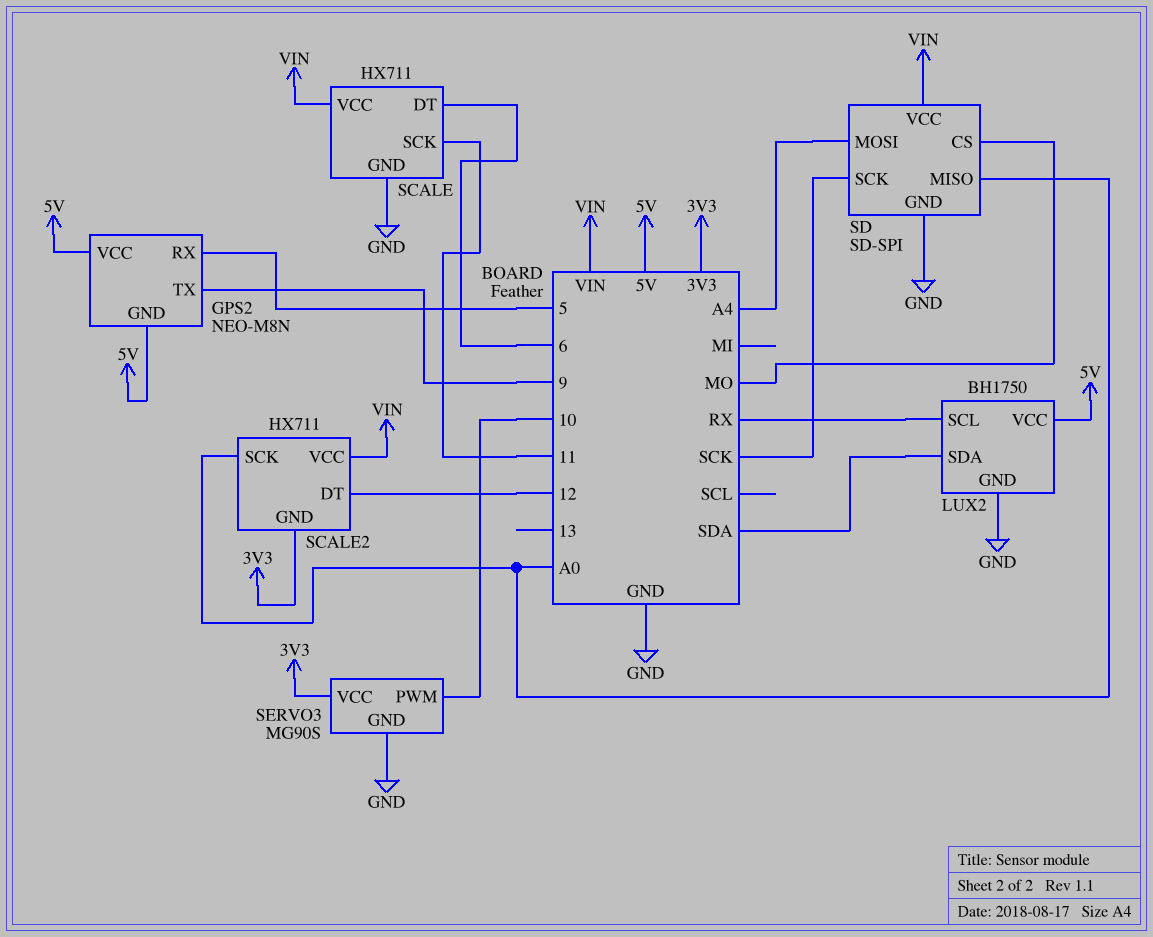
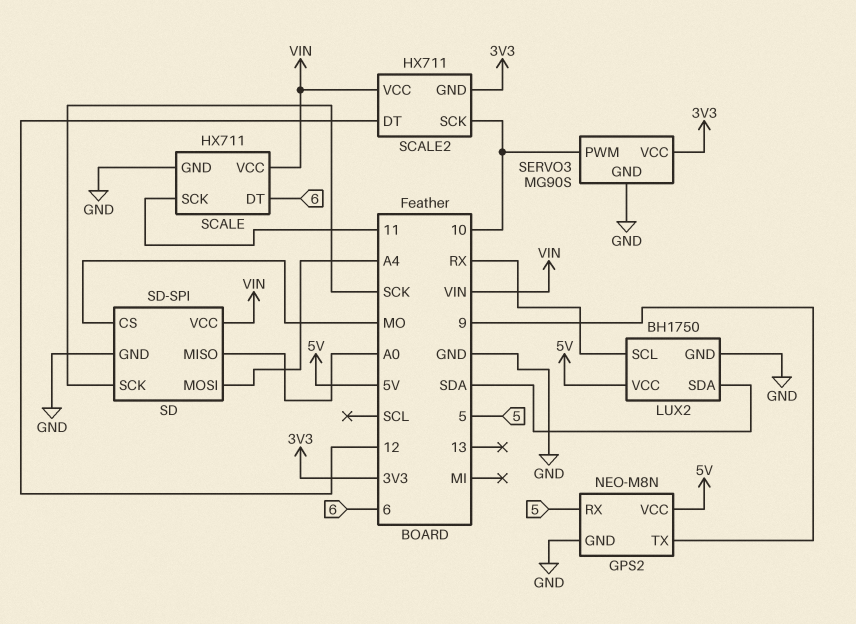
GPS2 pin GND: 5V -> GND
SCALE2 pin SCK: A0 -> 10

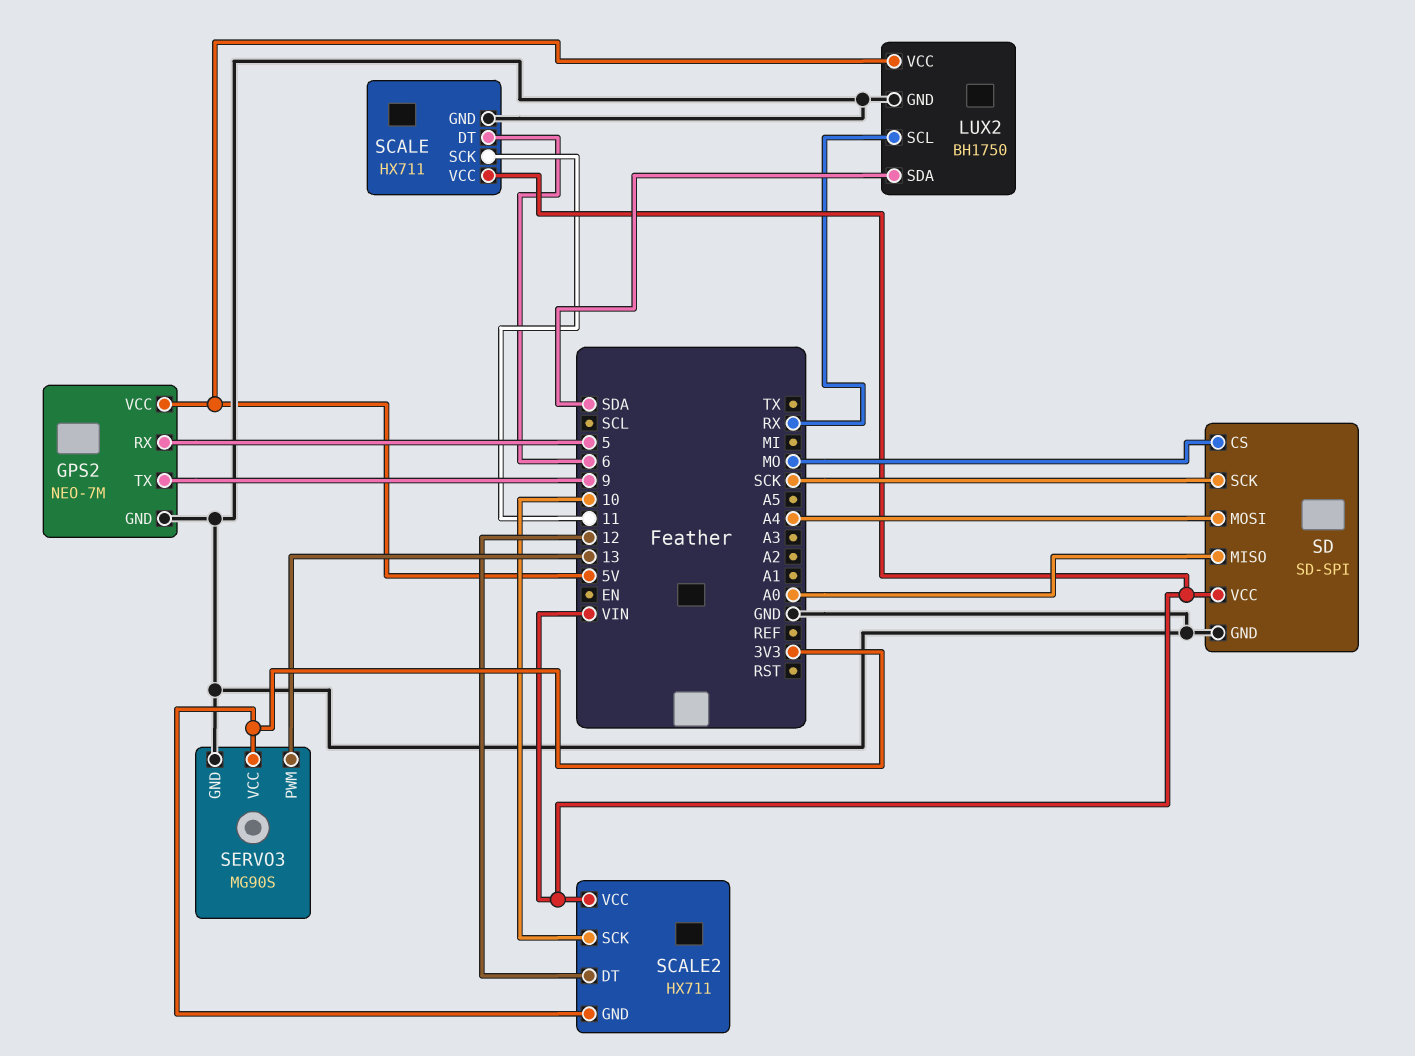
GPS2: NEO-M8N -> NEO-7M
SERVO3 pin PWM: 10 -> 13

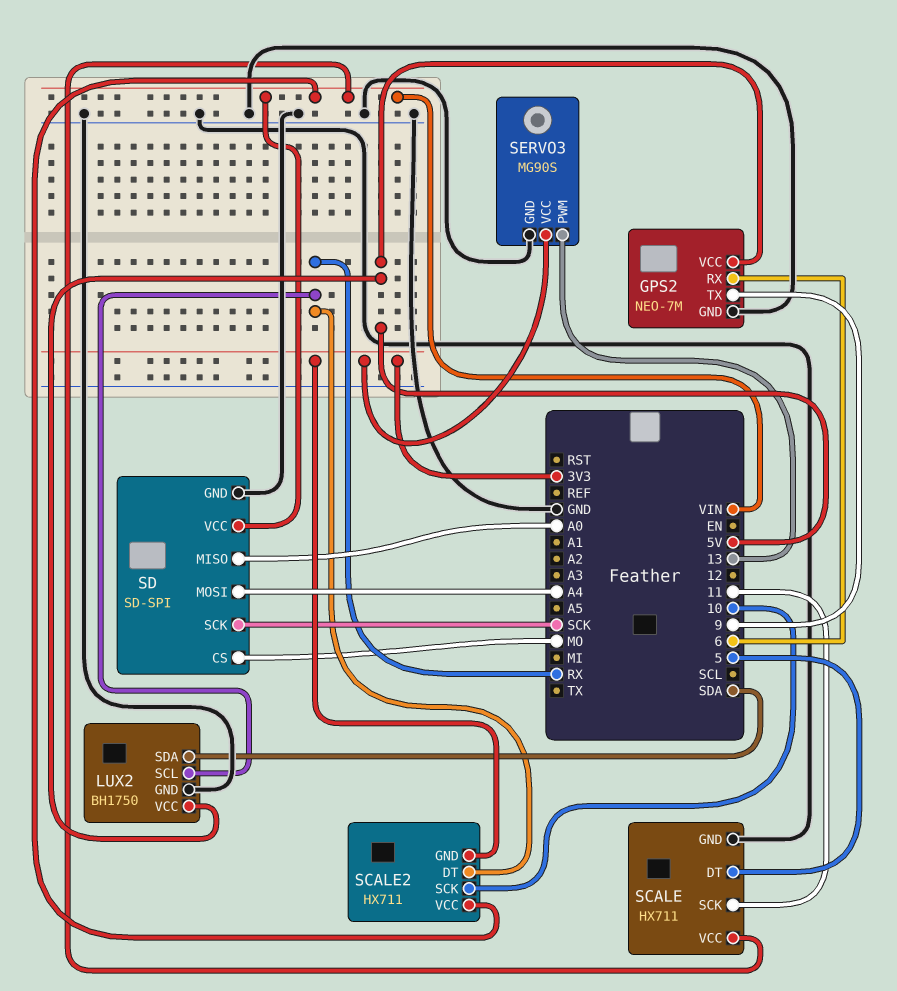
GPS2 pin RX: 5 -> 6
SCALE pin DT: 6 -> 5
SCALE2 pin DT: 12 -> RX

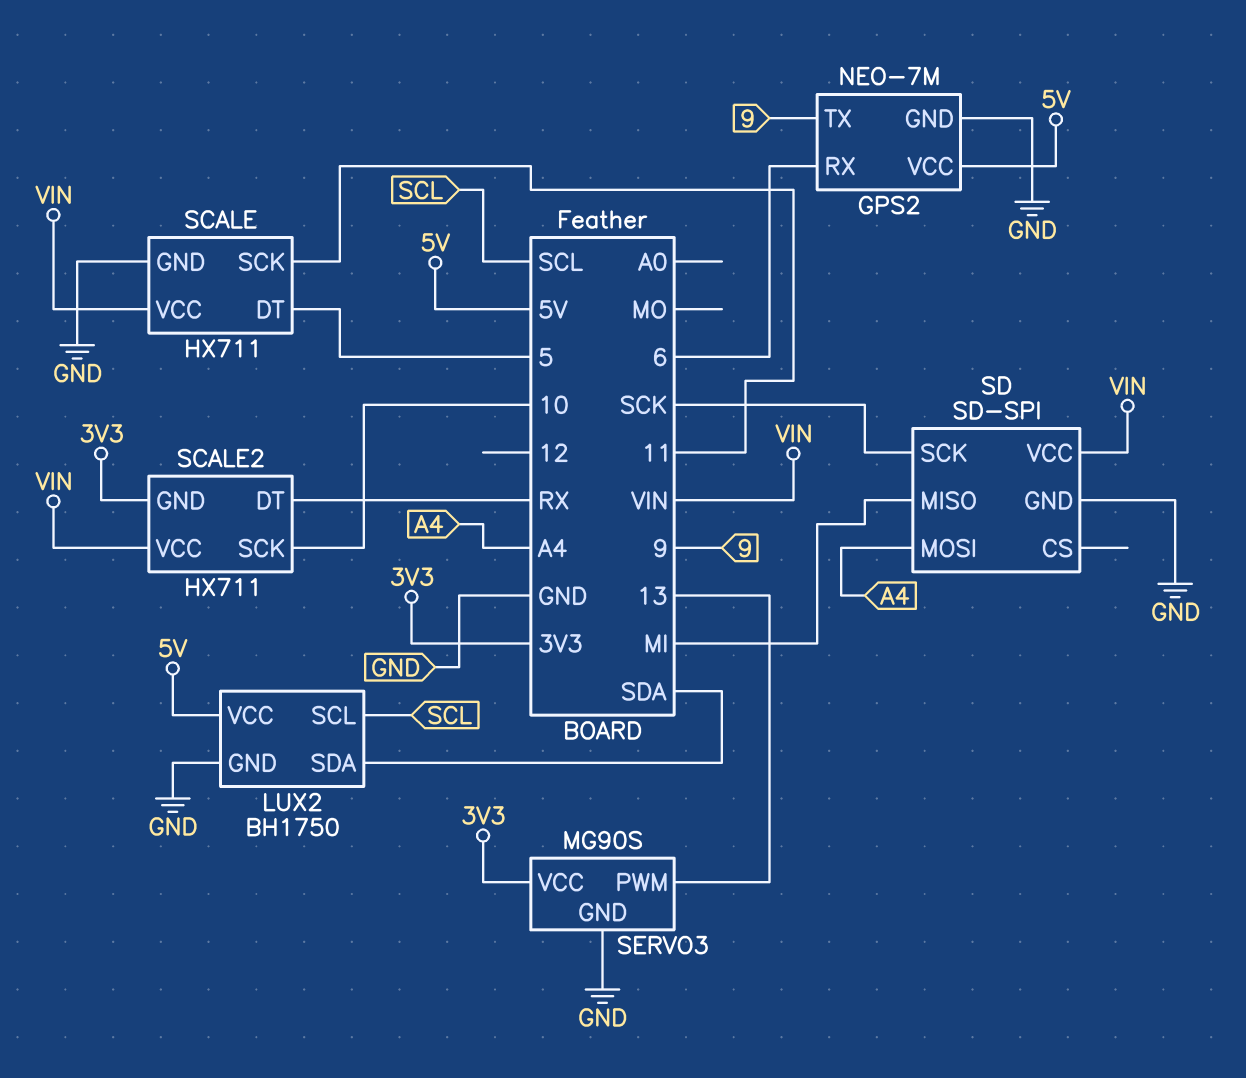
LUX2 pin SCL: RX -> SCL
SD pin CS: MO -> none
SD pin MISO: A0 -> MI

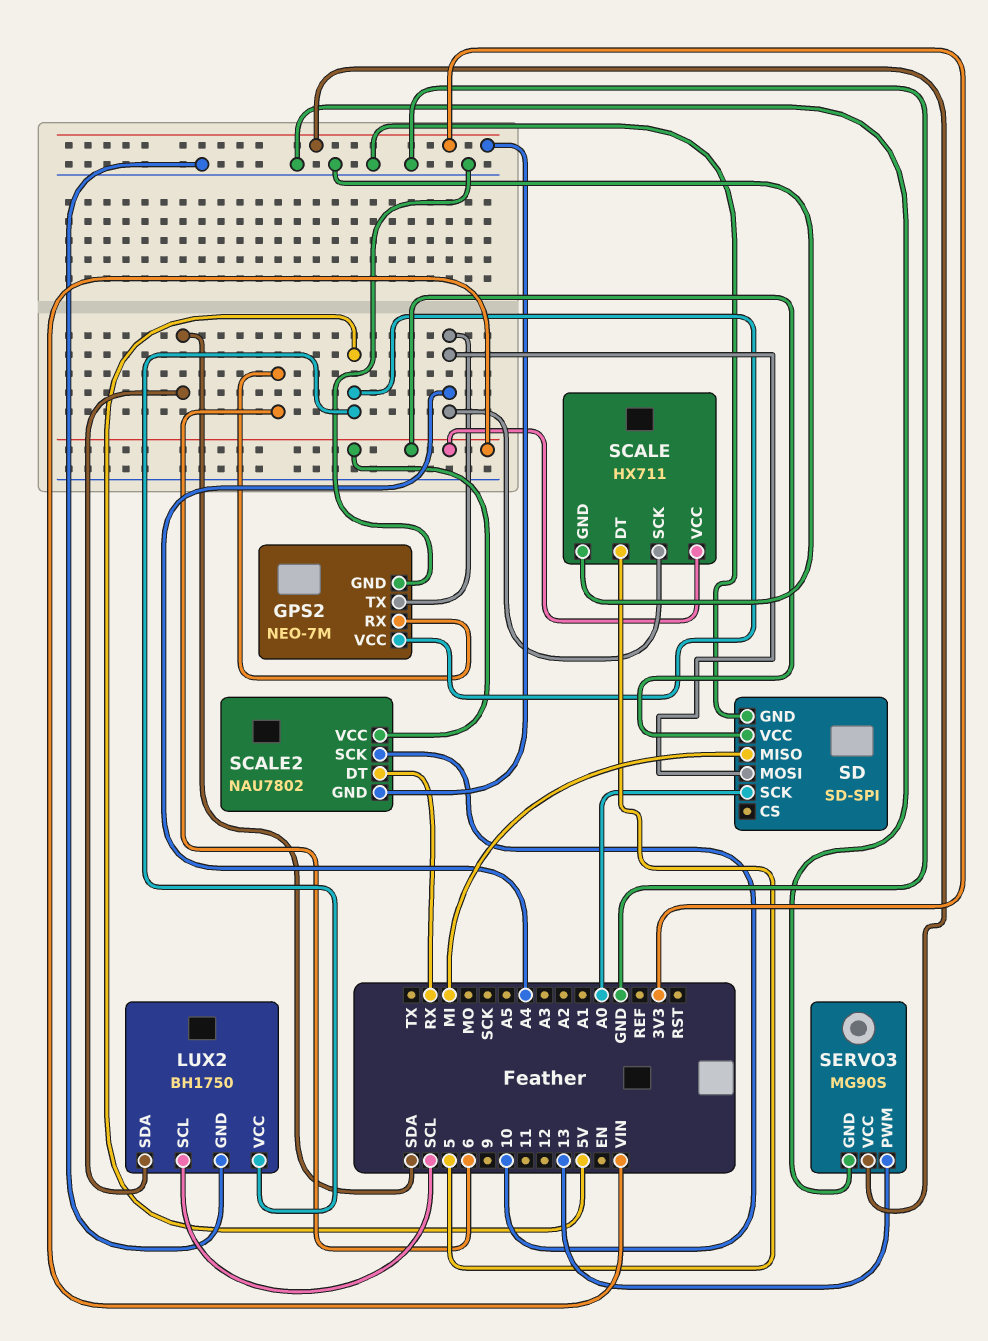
GPS2 pin TX: 9 -> A4
SCALE pin SCK: 11 -> A4
SCALE2: HX711 -> NAU7802
SD pin SCK: SCK -> A0

